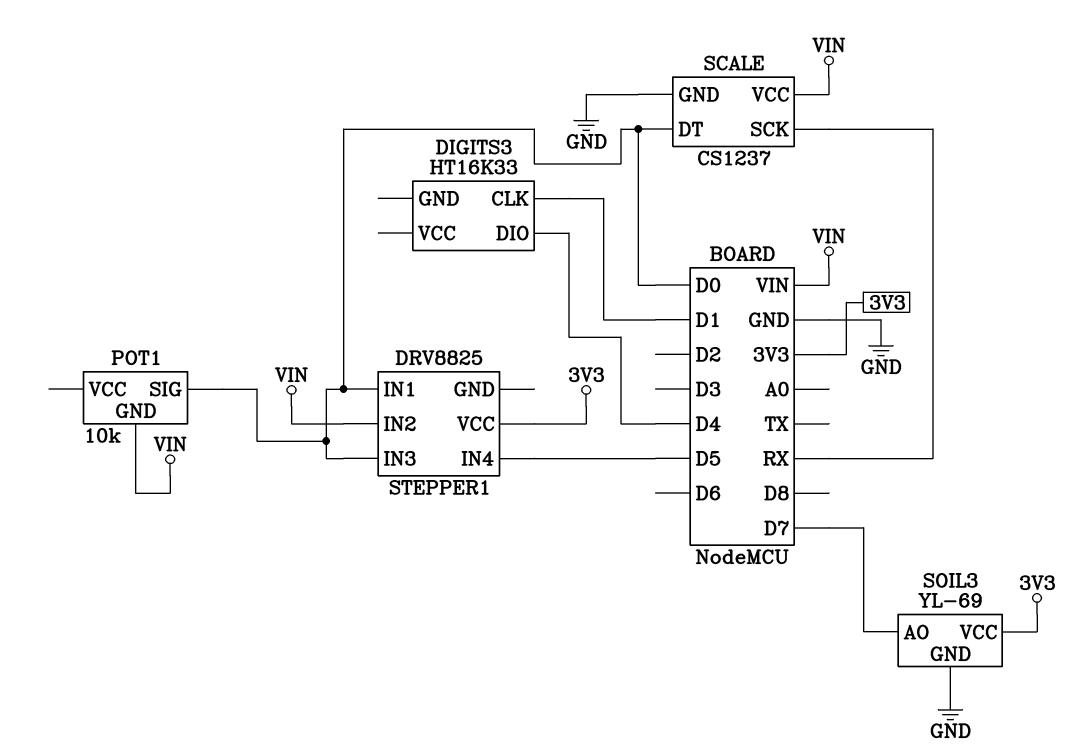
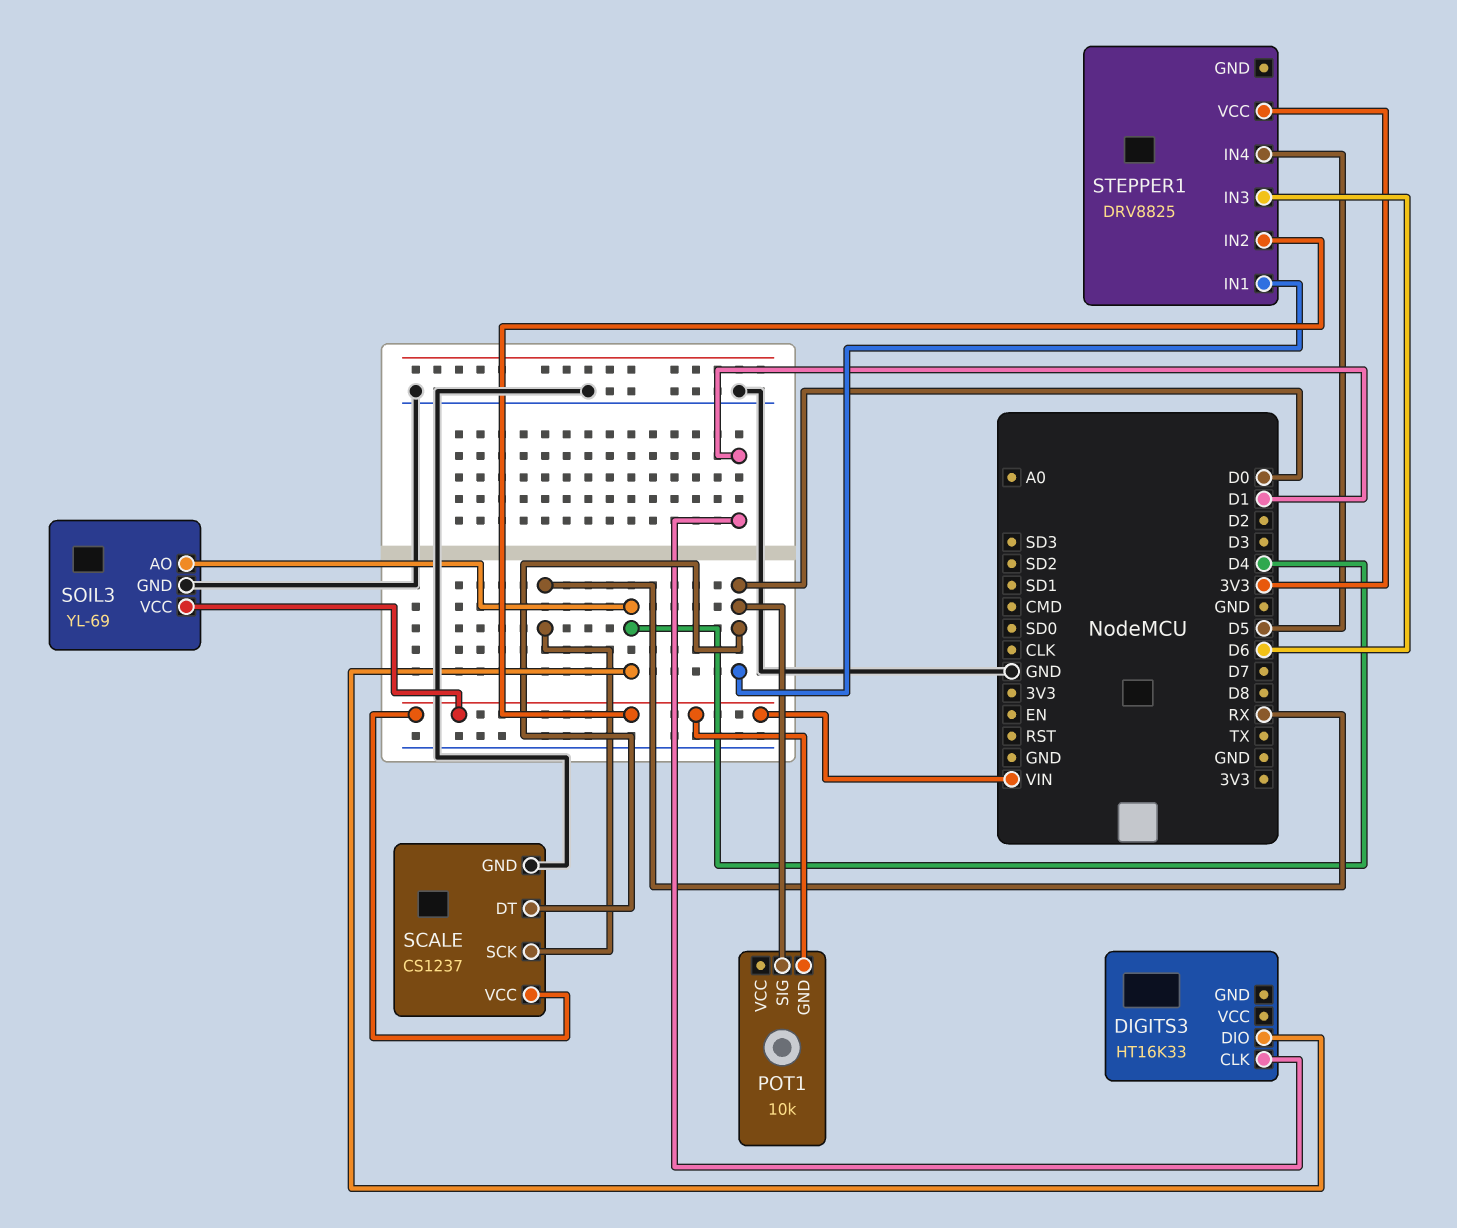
SOIL3 pin AO: D7 -> D4
SOIL3 pin VCC: 3V3 -> VIN
STEPPER1 pin IN3: D0 -> D6

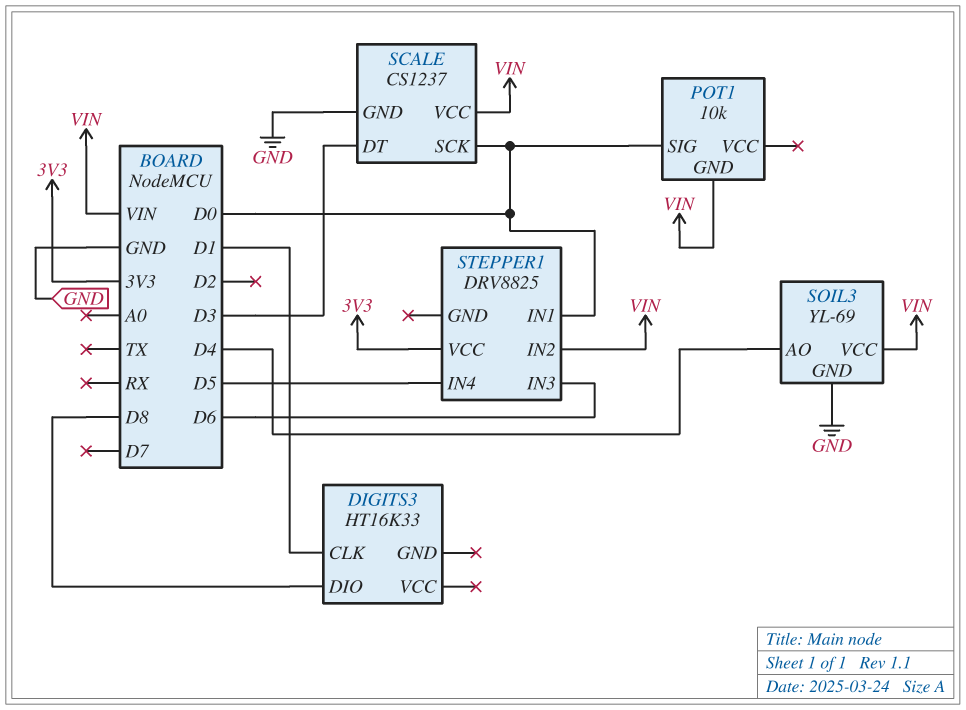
DIGITS3 pin DIO: D4 -> D8
SCALE pin DT: D0 -> D3
SCALE pin SCK: RX -> D0

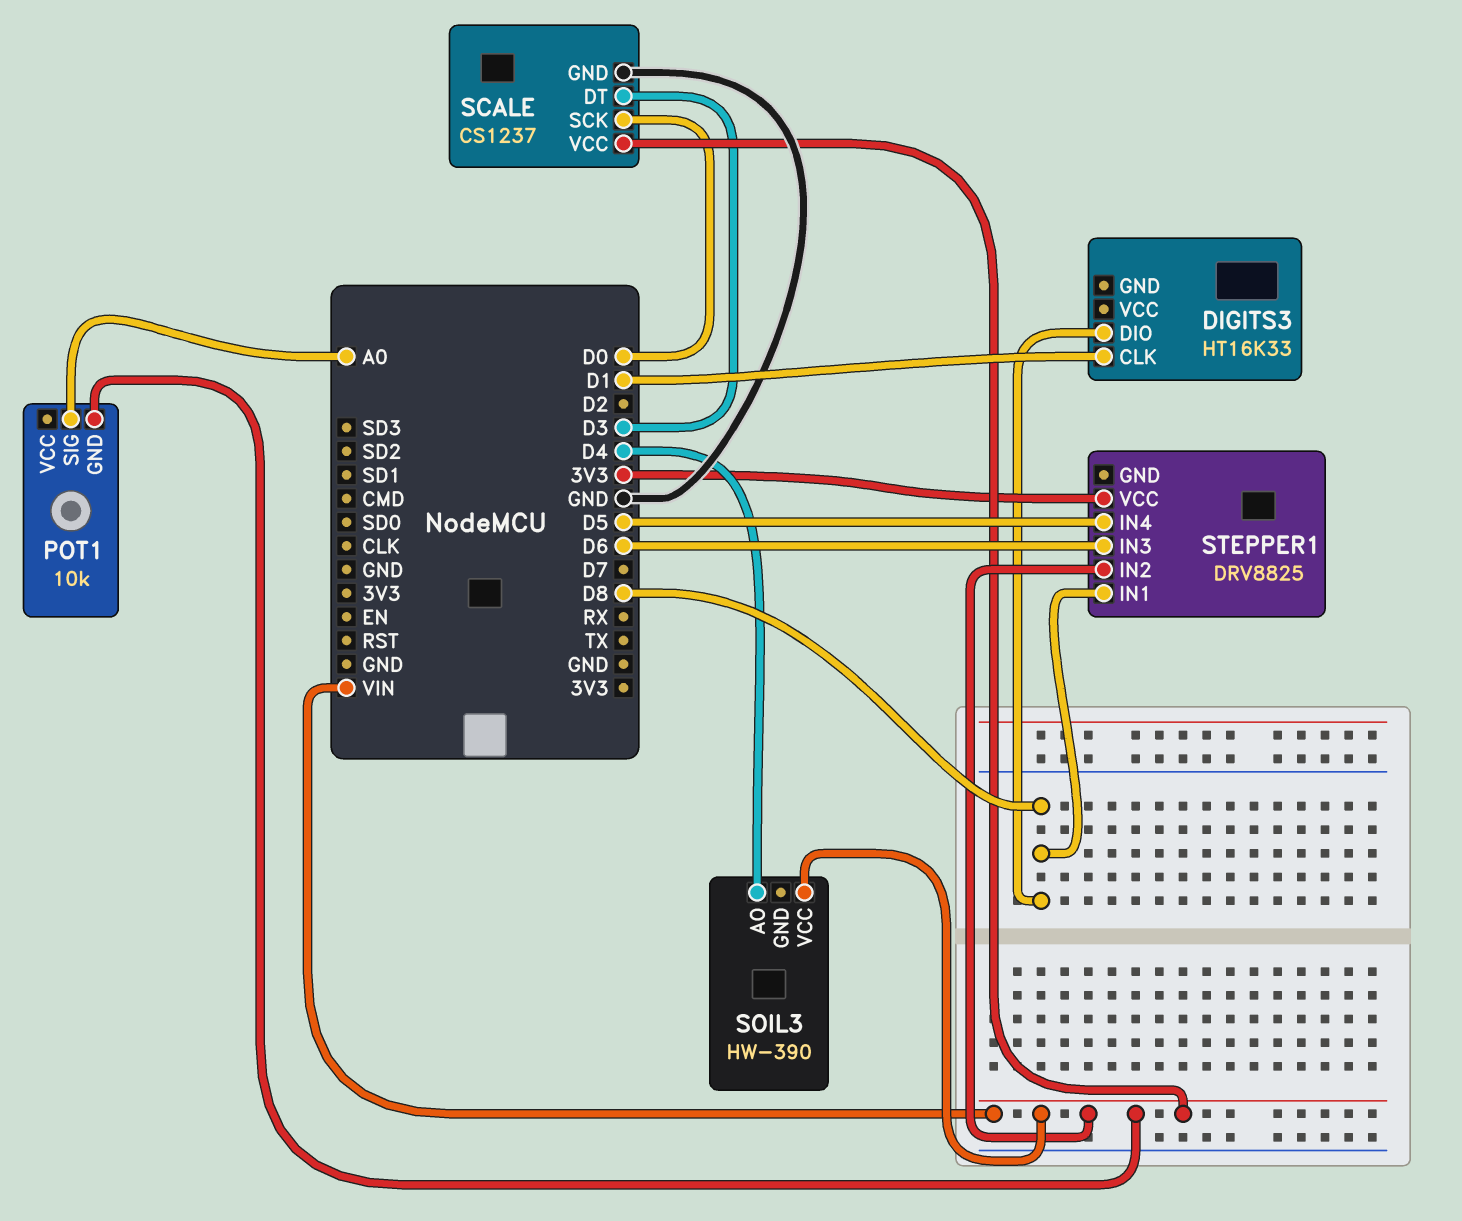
POT1 pin SIG: D0 -> A0
SOIL3: YL-69 -> HW-390
SOIL3 pin GND: GND -> none
STEPPER1 pin IN1: D0 -> D8

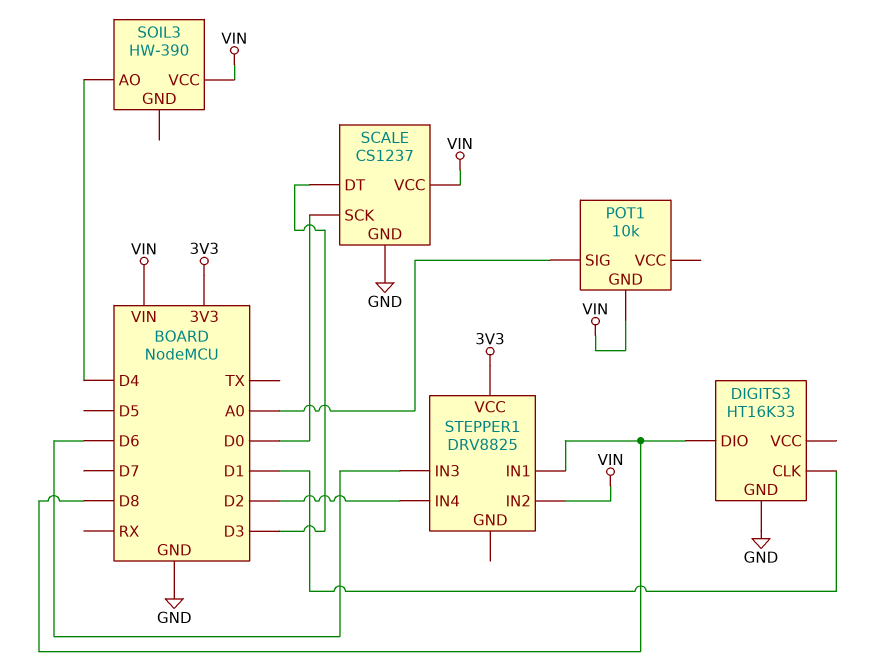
DIGITS3 pin GND: none -> GND
STEPPER1 pin IN4: D5 -> D2

